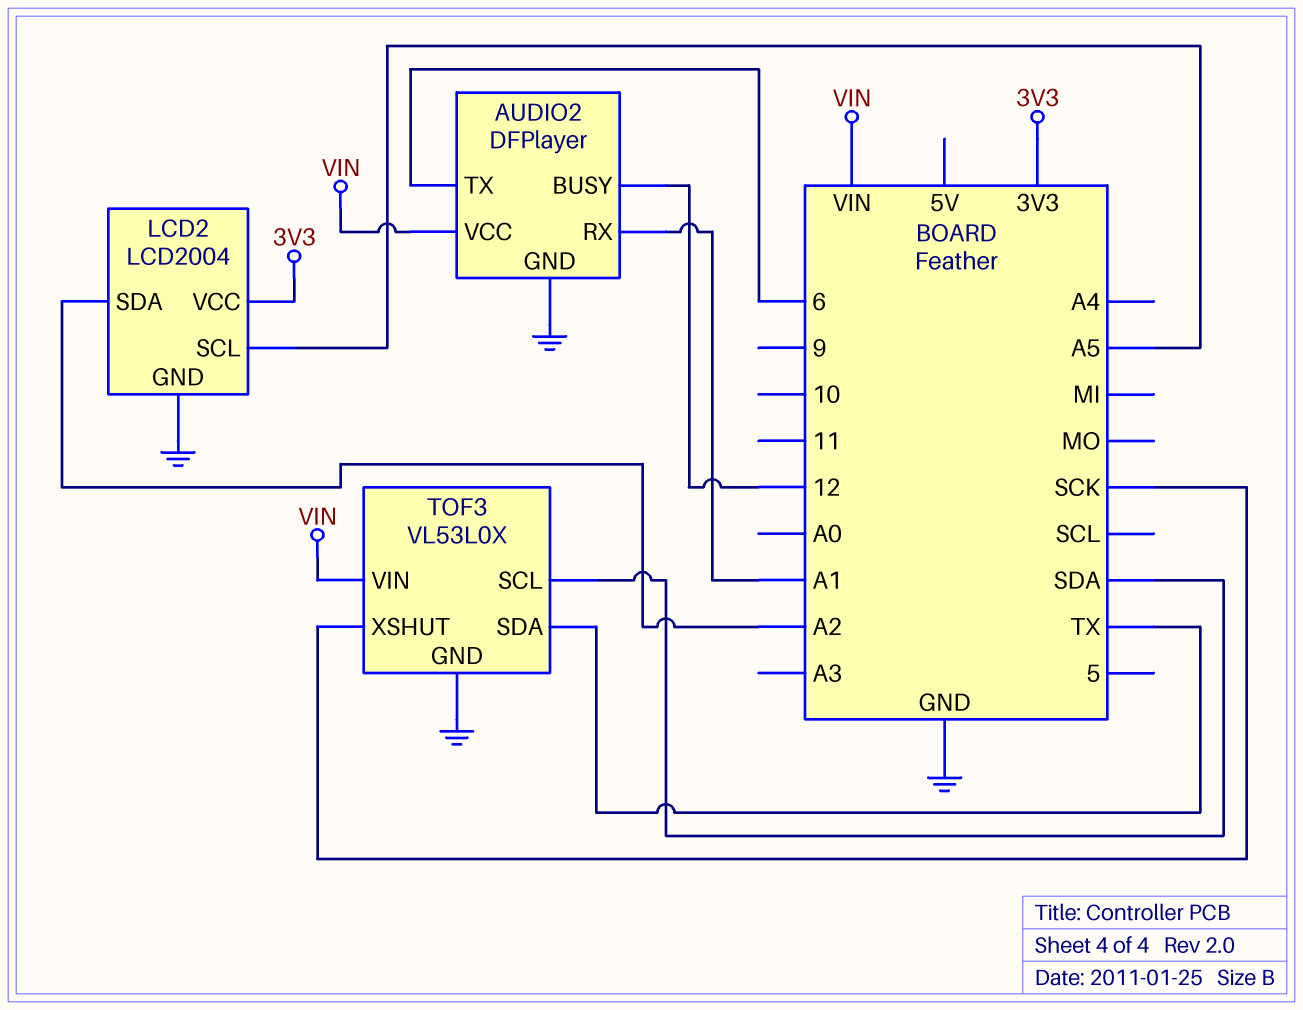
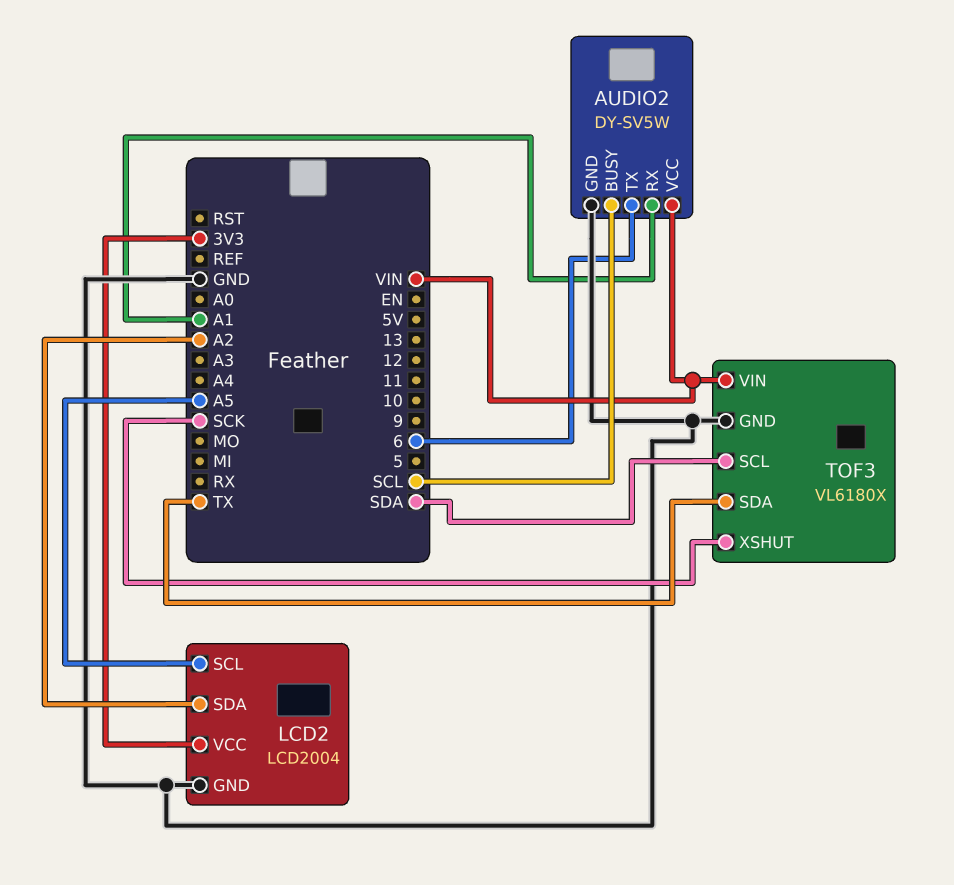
AUDIO2: DFPlayer -> DY-SV5W
AUDIO2 pin BUSY: 12 -> SCL
TOF3: VL53L0X -> VL6180X

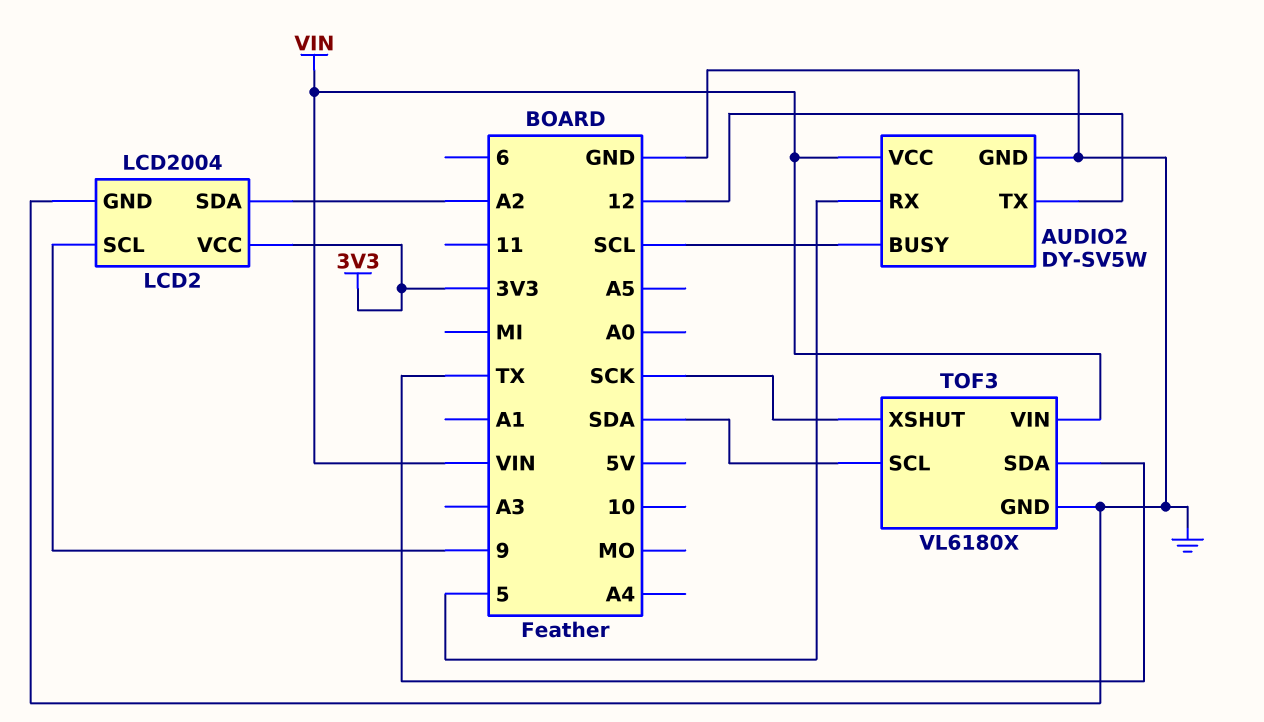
AUDIO2 pin RX: A1 -> 5
AUDIO2 pin TX: 6 -> 12
LCD2 pin SCL: A5 -> 9

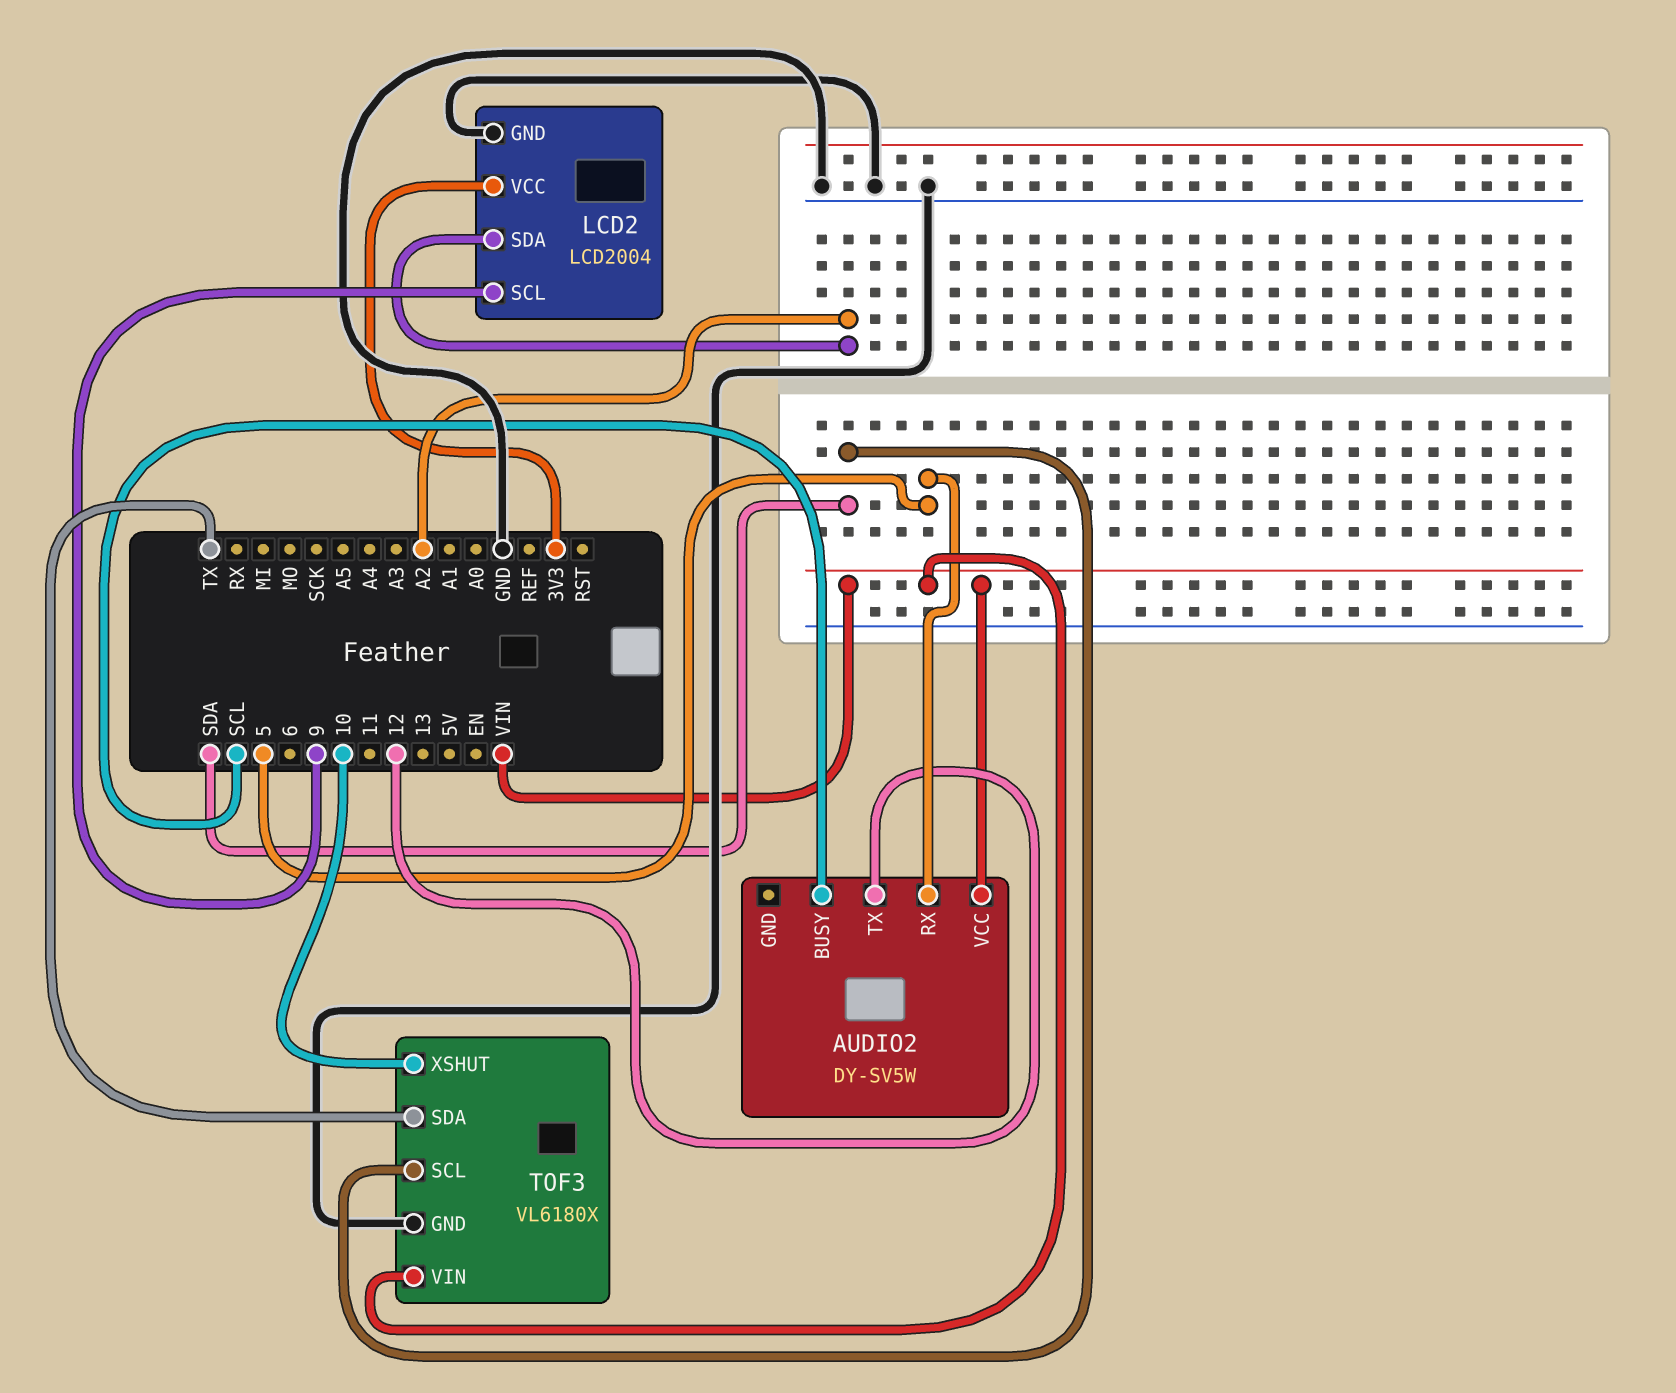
AUDIO2 pin GND: GND -> none
TOF3 pin XSHUT: SCK -> 10

